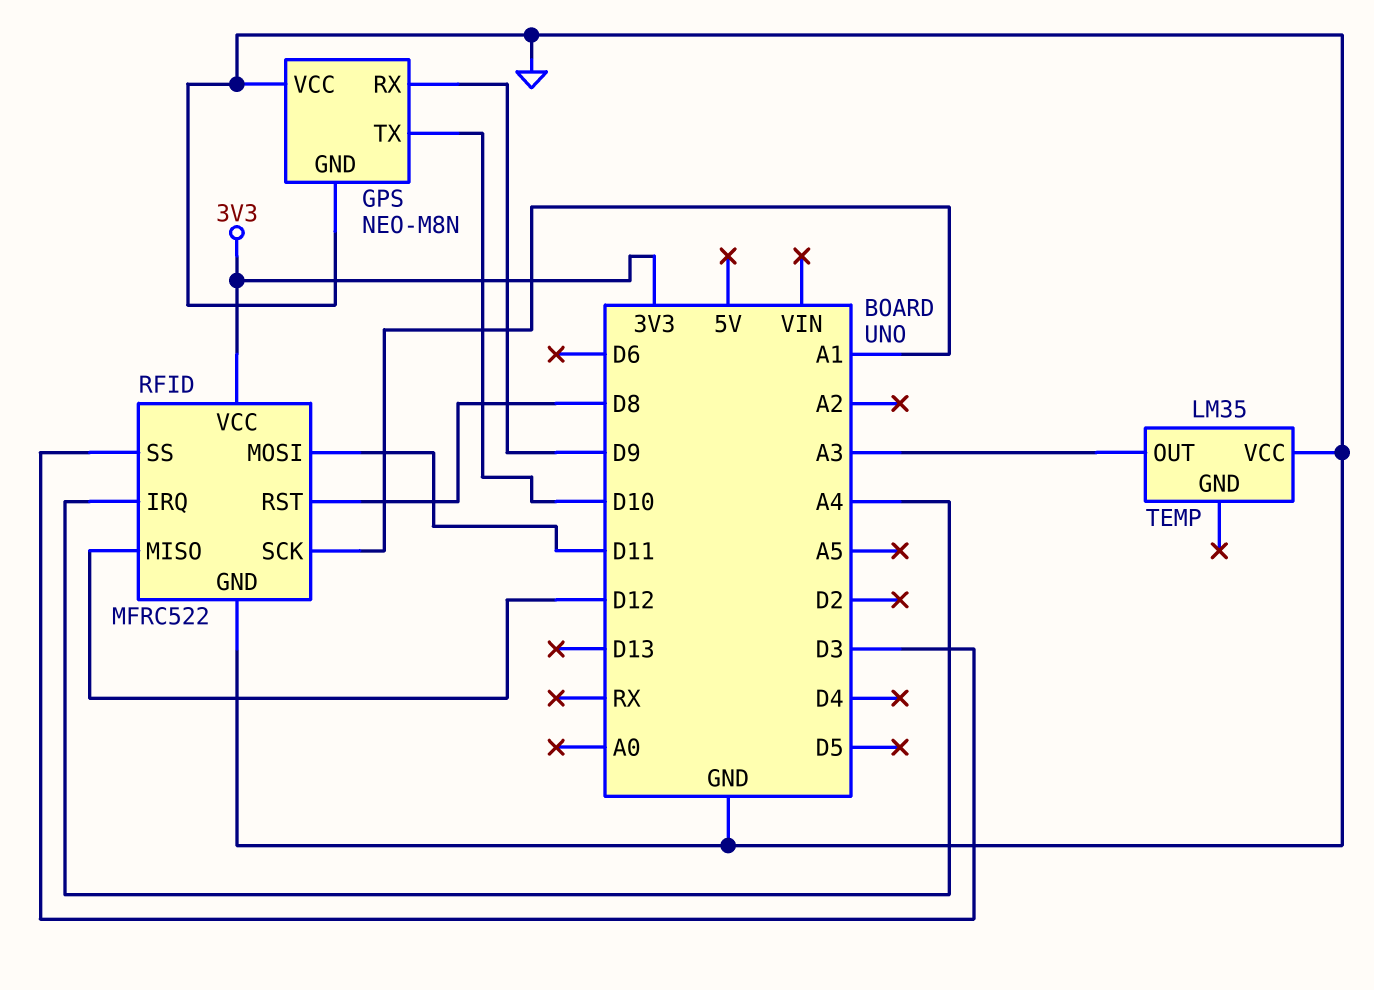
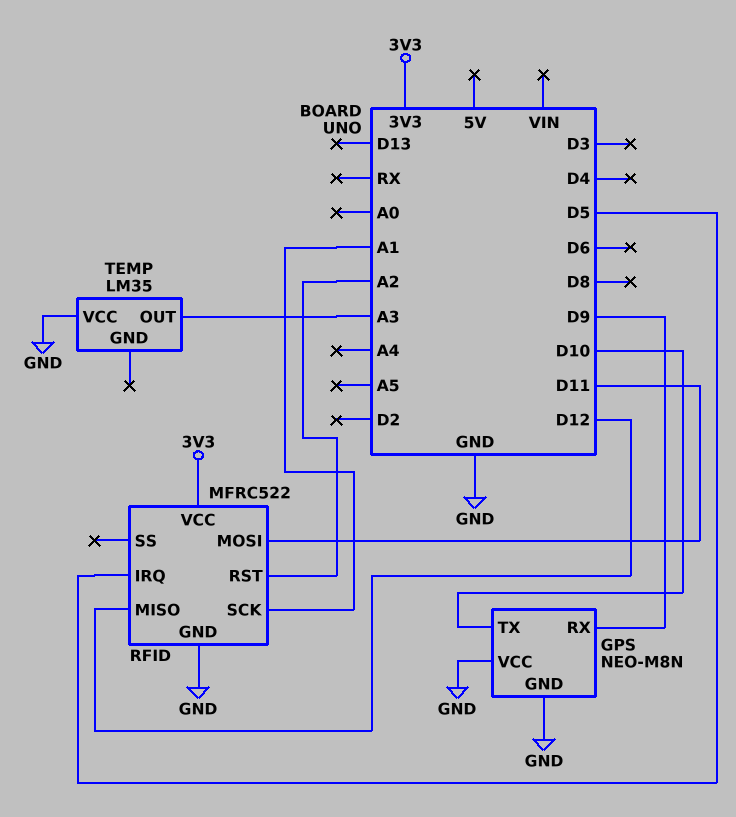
RFID pin IRQ: A4 -> D5
RFID pin RST: D8 -> A2
RFID pin SS: D3 -> none

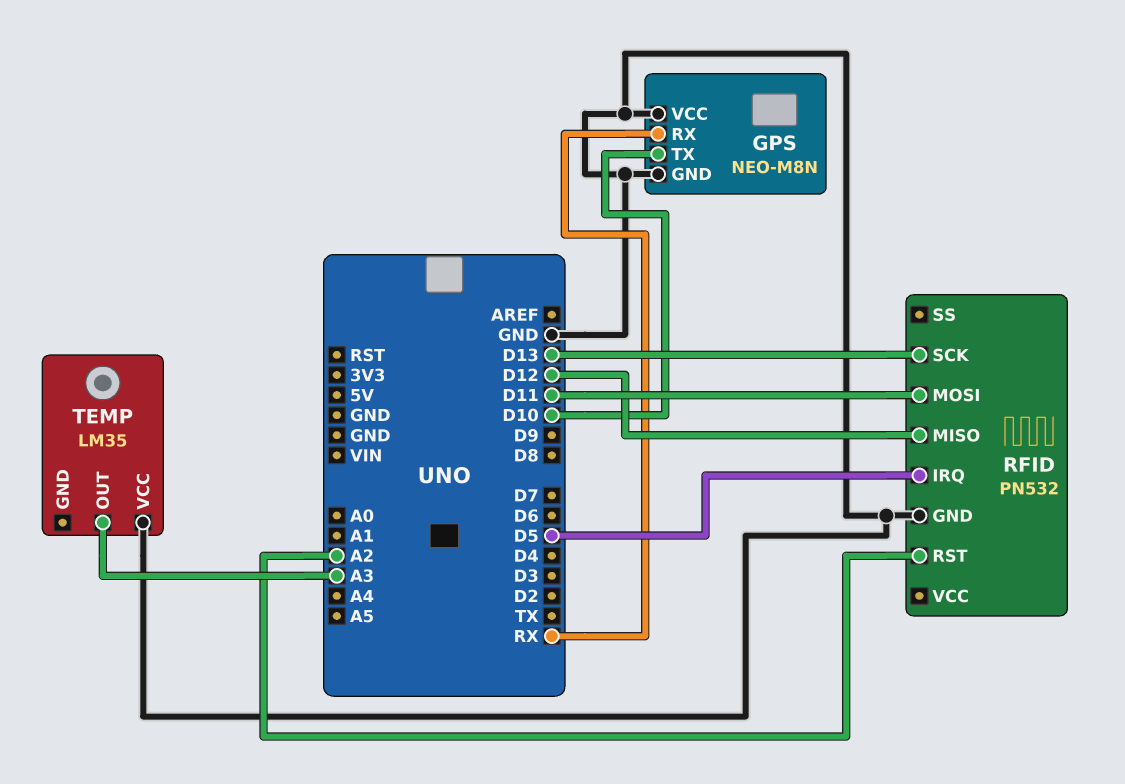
GPS pin RX: D9 -> RX
RFID: MFRC522 -> PN532
RFID pin SCK: A1 -> D13
RFID pin VCC: 3V3 -> none

